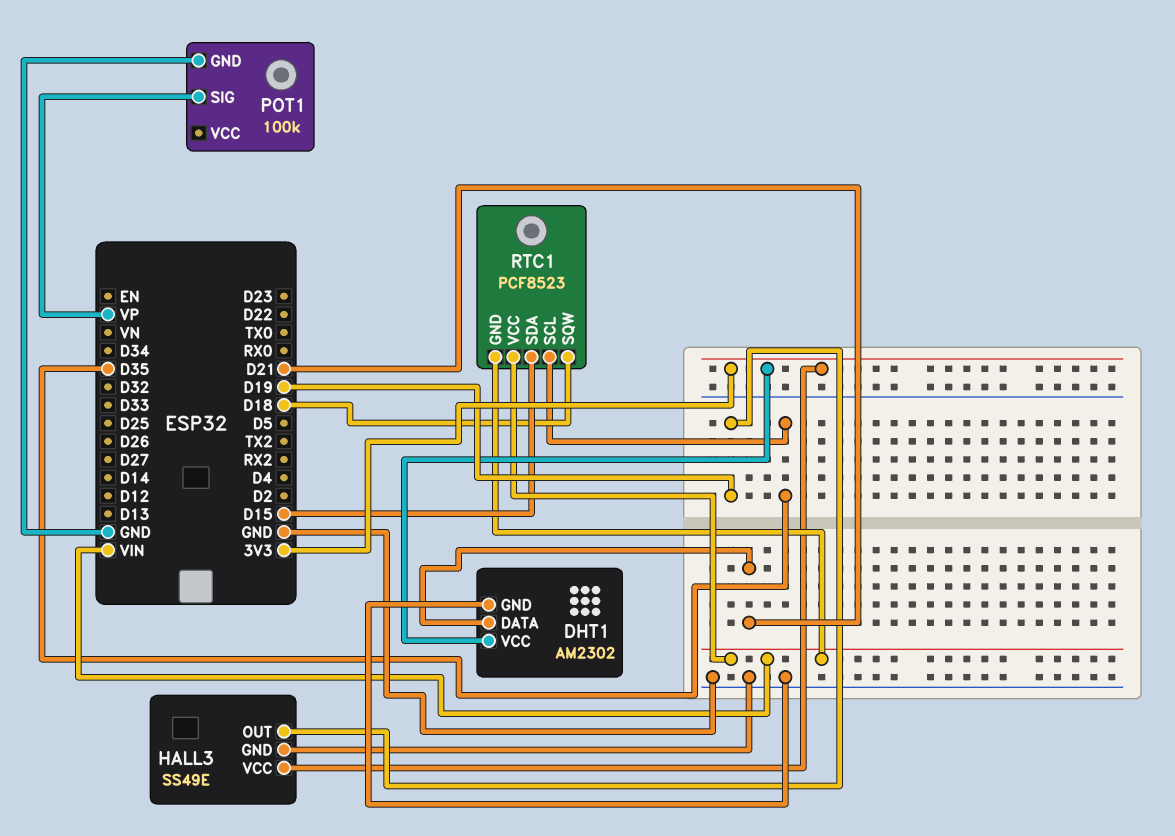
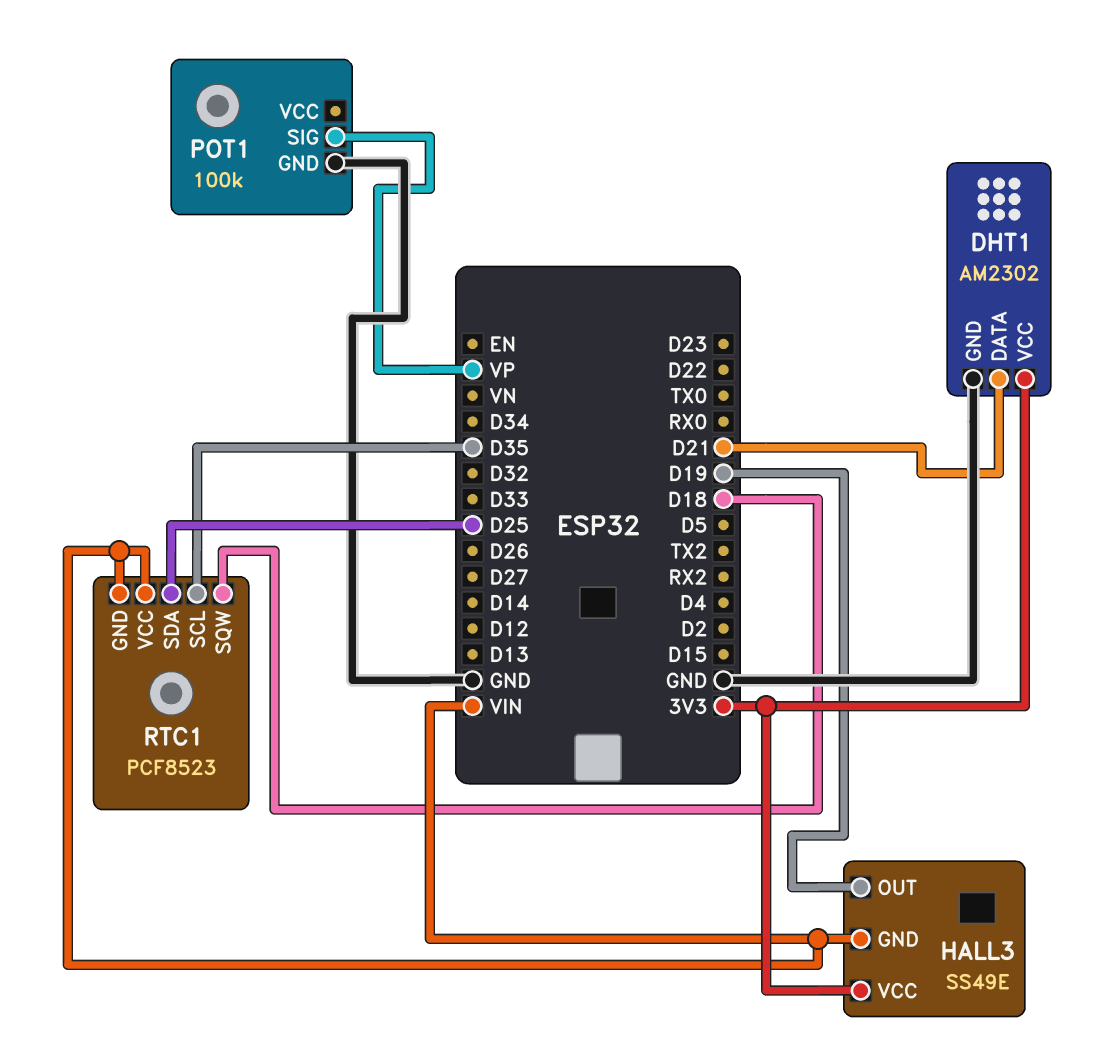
HALL3 pin GND: GND -> VIN
RTC1 pin SDA: D15 -> D25

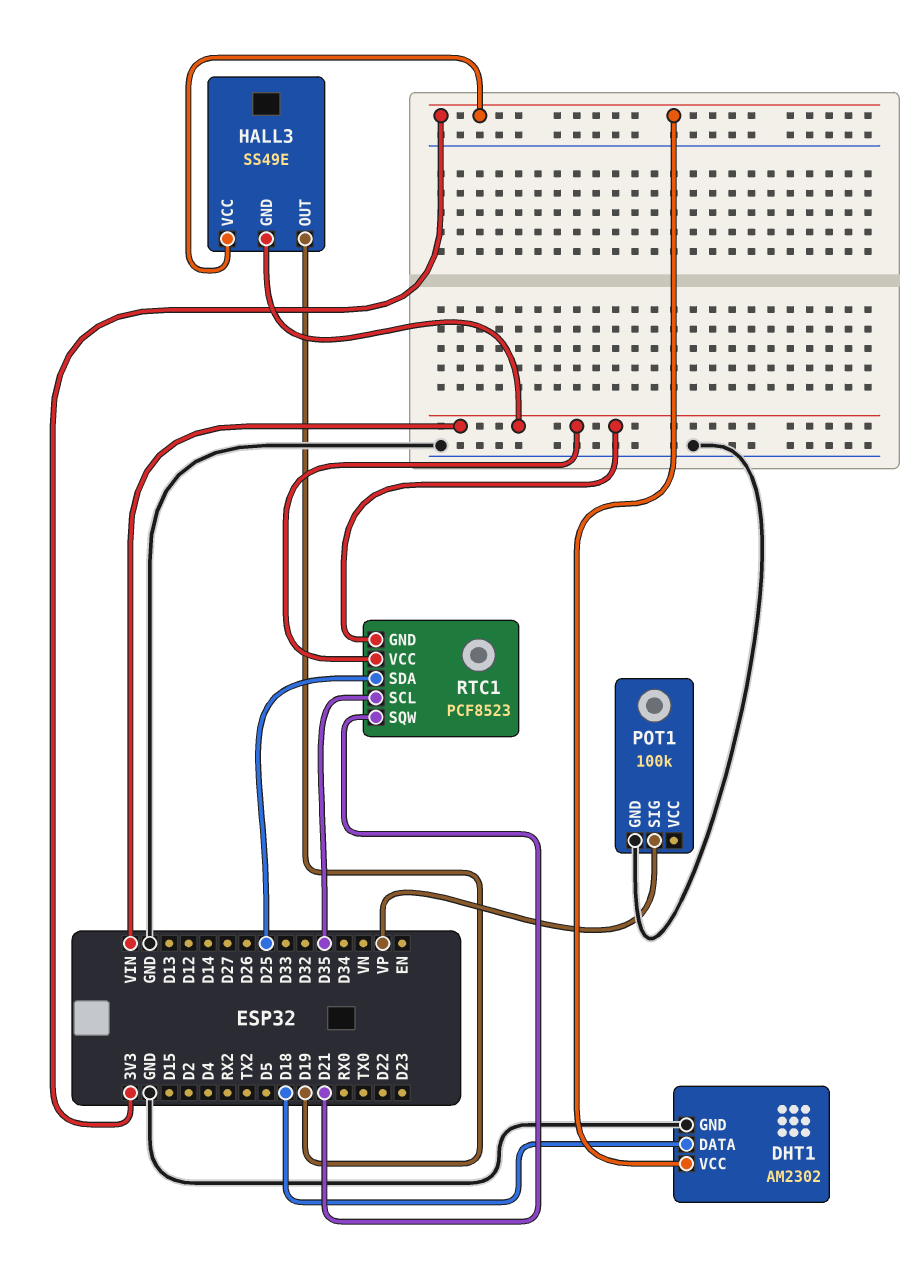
DHT1 pin DATA: D21 -> D18
RTC1 pin SQW: D18 -> D21

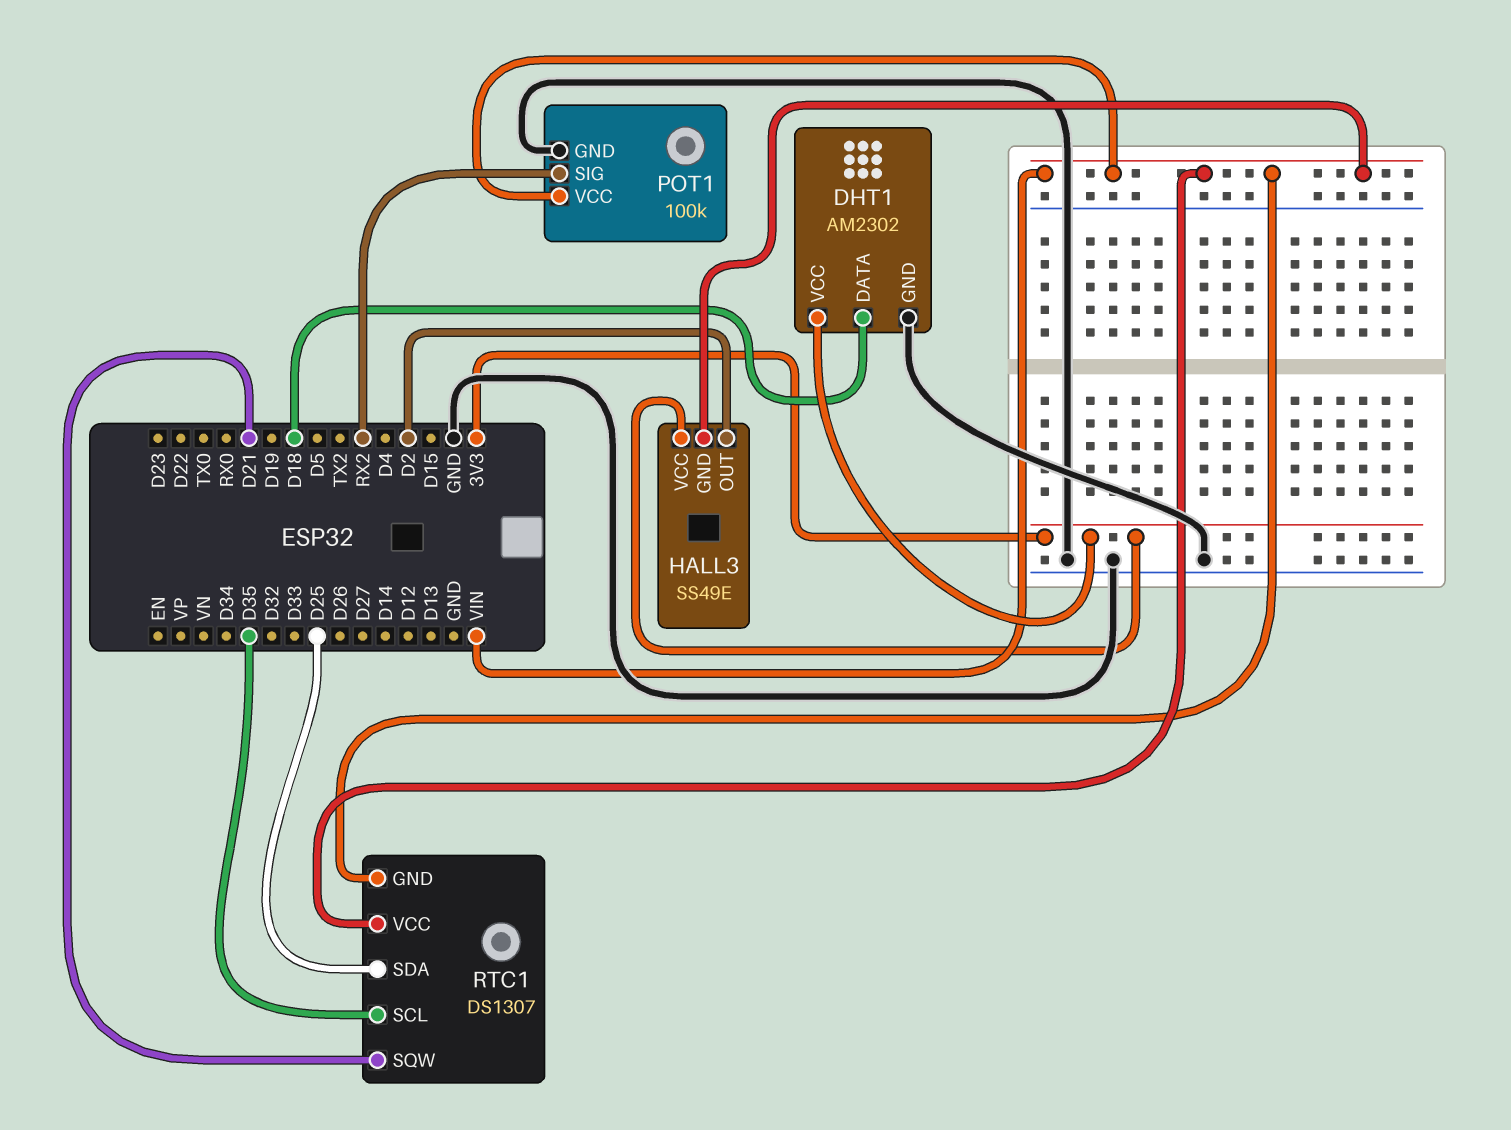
HALL3 pin OUT: D19 -> D2
POT1 pin SIG: VP -> RX2
POT1 pin VCC: none -> VIN
RTC1: PCF8523 -> DS1307

